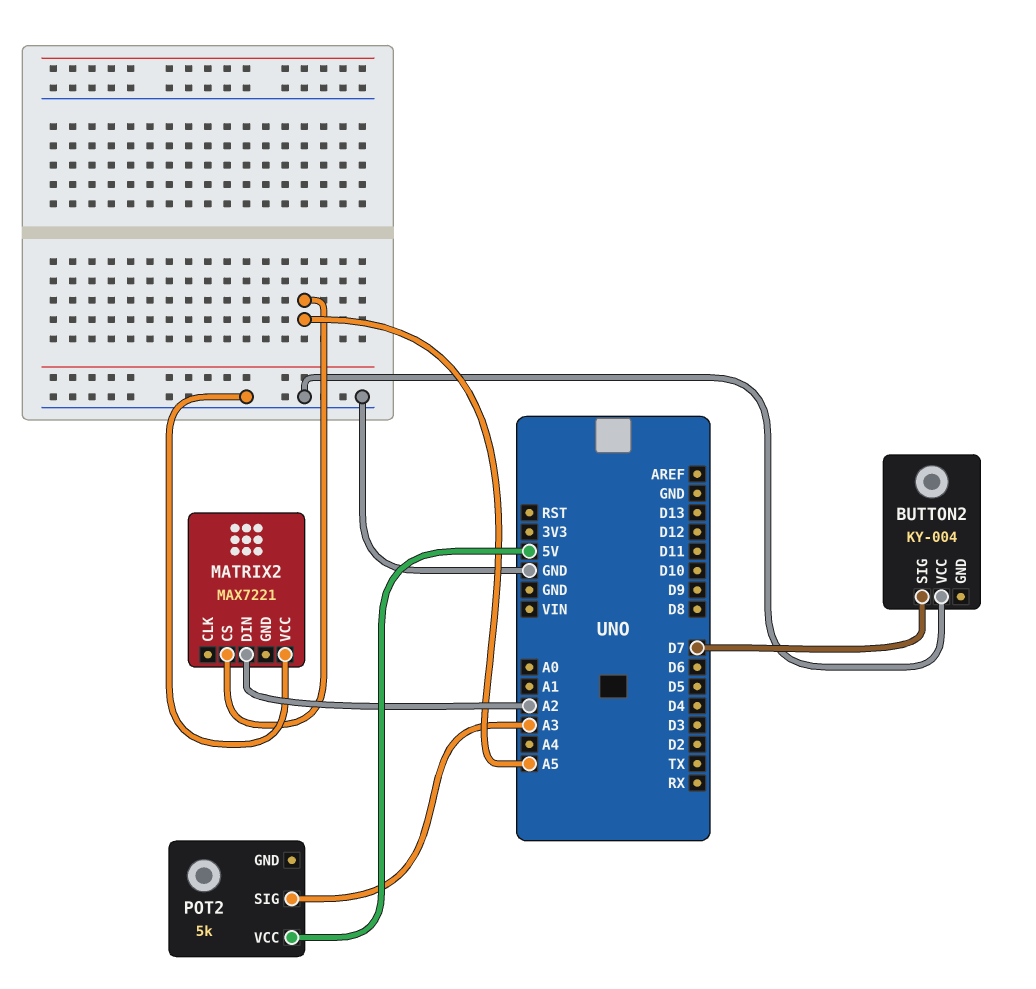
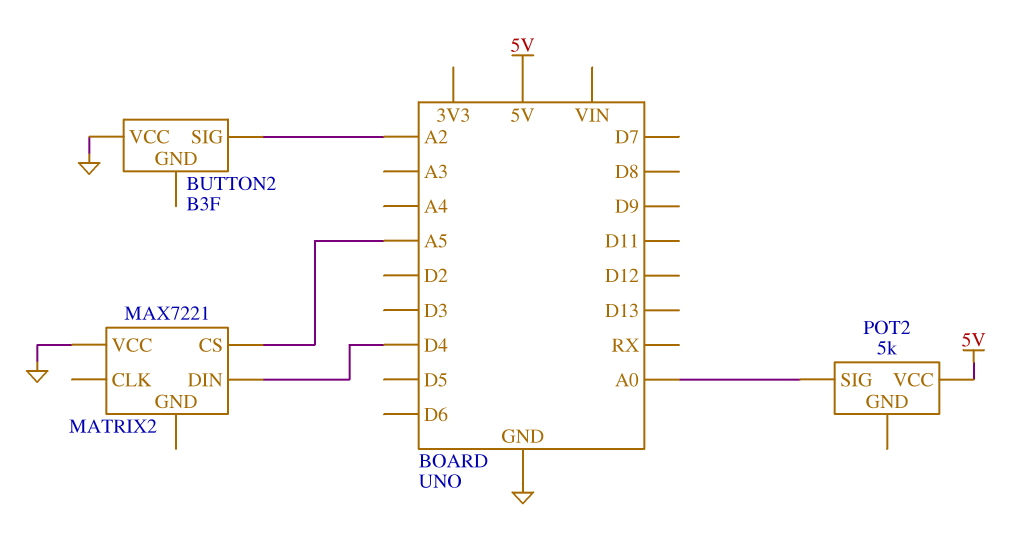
BUTTON2: KY-004 -> B3F
BUTTON2 pin SIG: D7 -> A2
MATRIX2 pin DIN: A2 -> D4
POT2 pin SIG: A3 -> A0

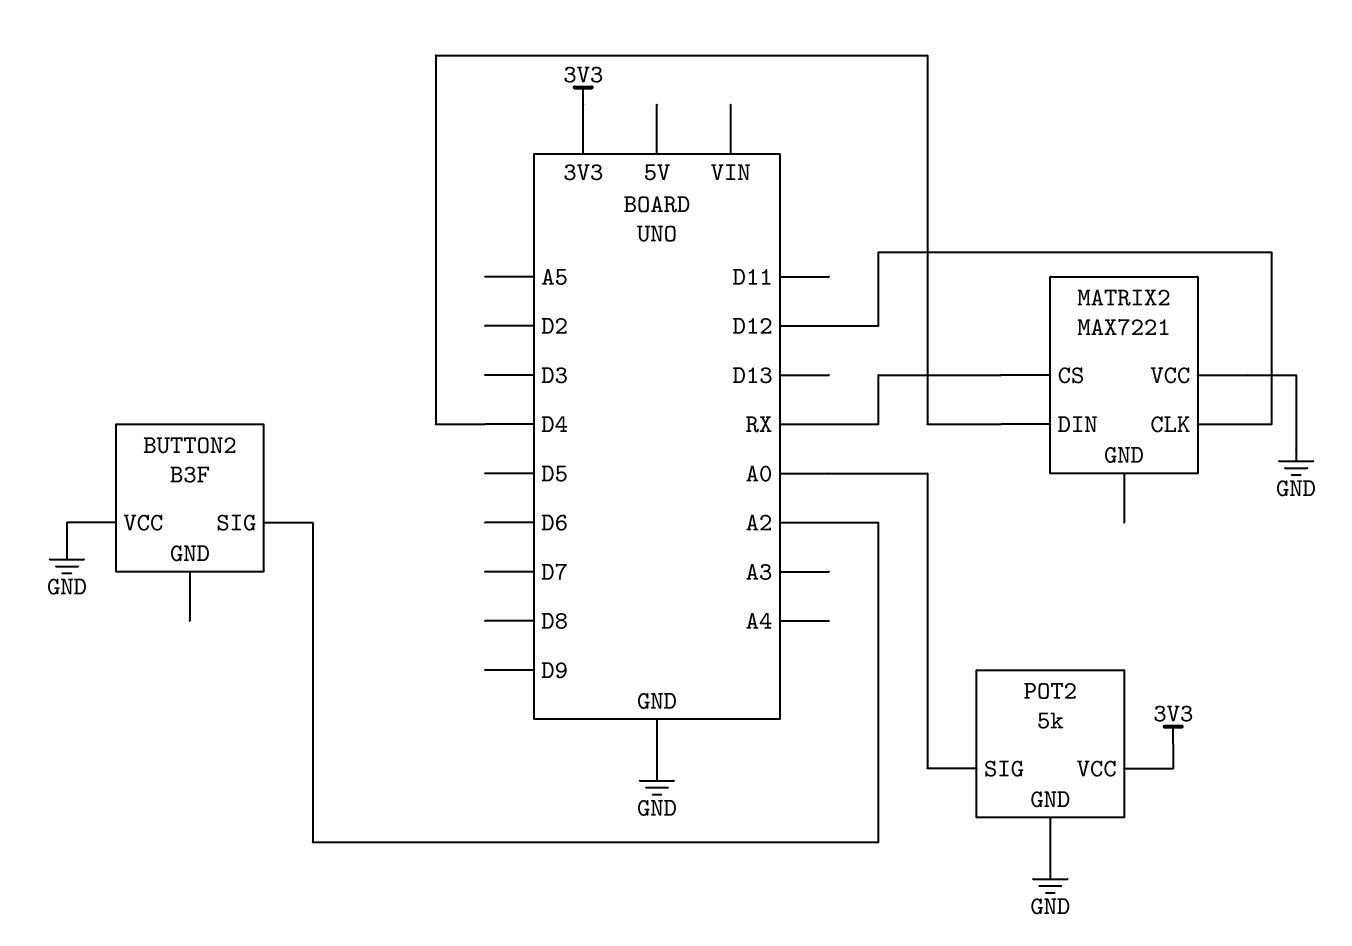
MATRIX2 pin CLK: none -> D12
MATRIX2 pin CS: A5 -> RX
POT2 pin GND: none -> GND
POT2 pin VCC: 5V -> 3V3

